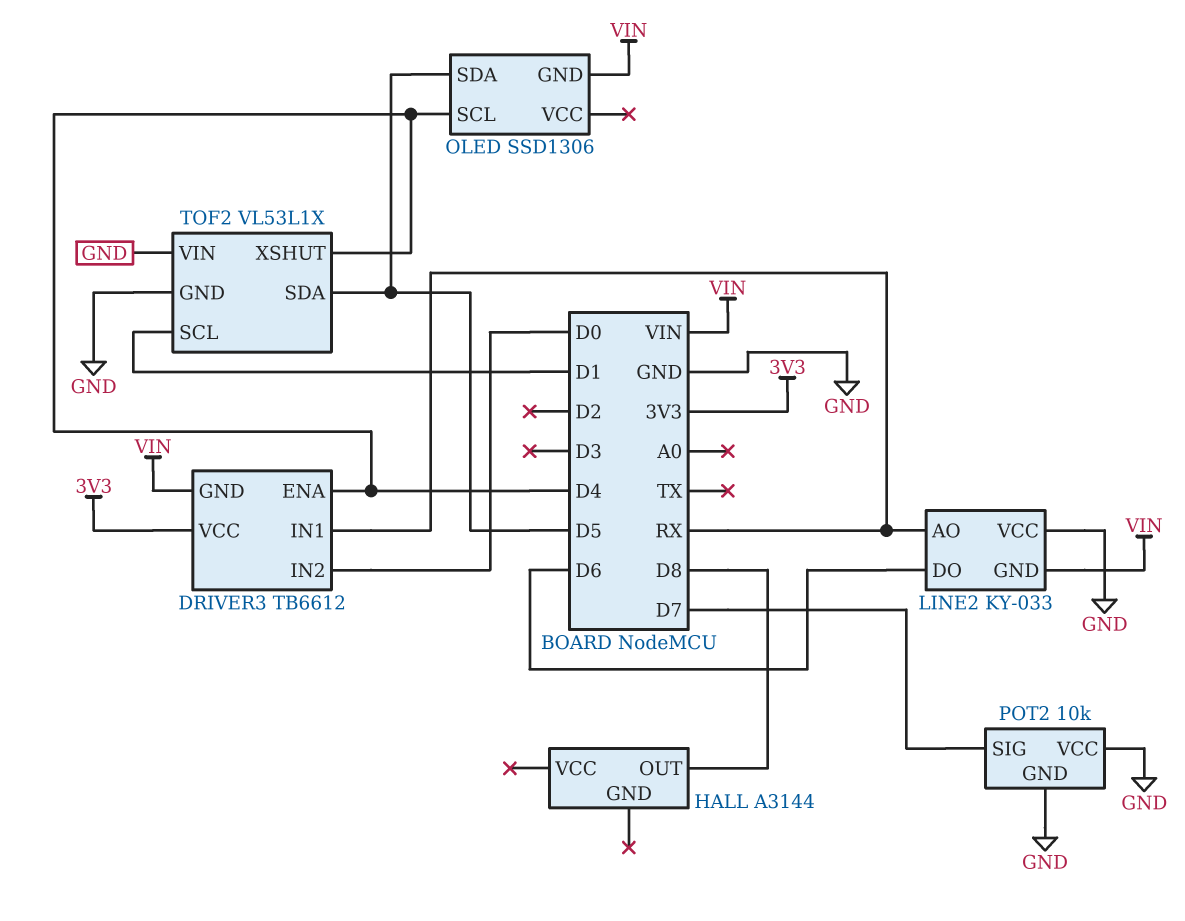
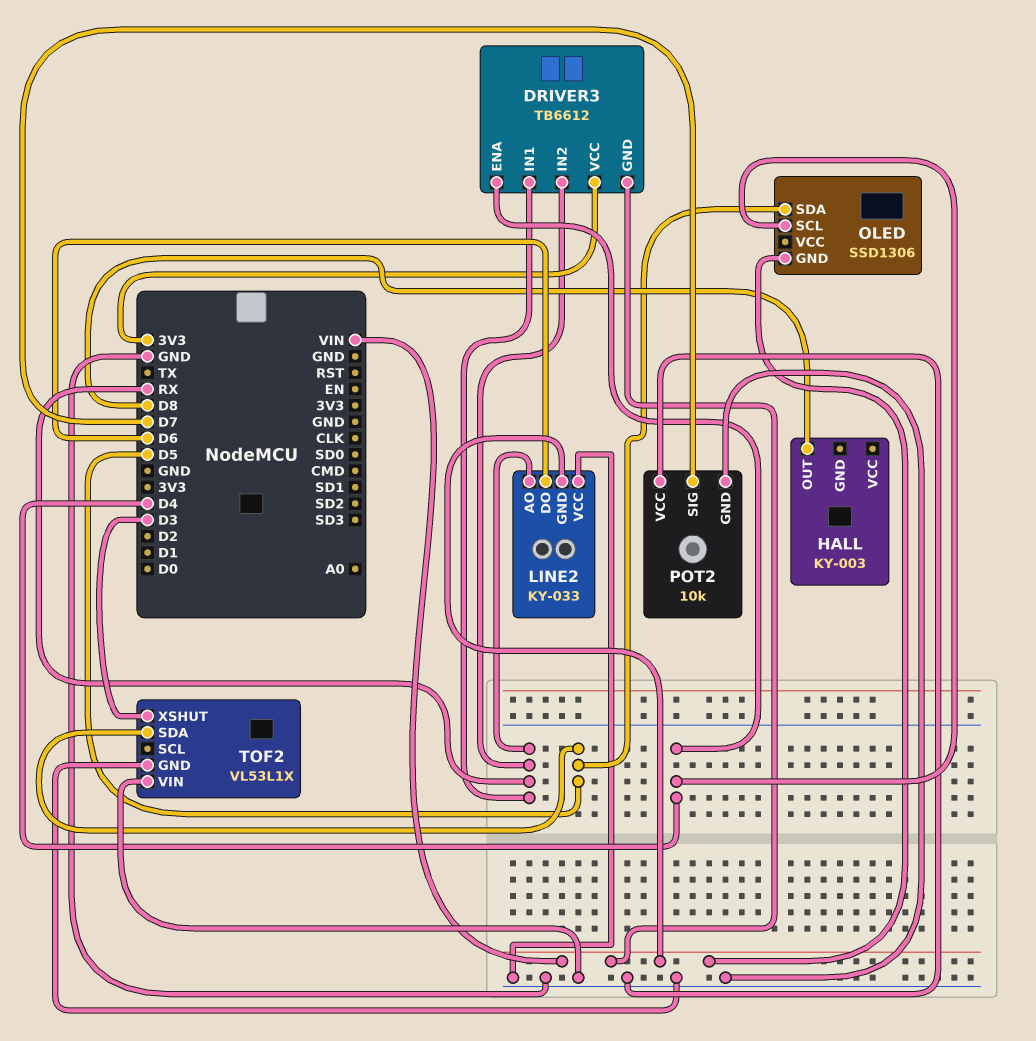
DRIVER3 pin IN2: D0 -> RX
HALL: A3144 -> KY-003
TOF2 pin SCL: D1 -> none
TOF2 pin XSHUT: D4 -> D3

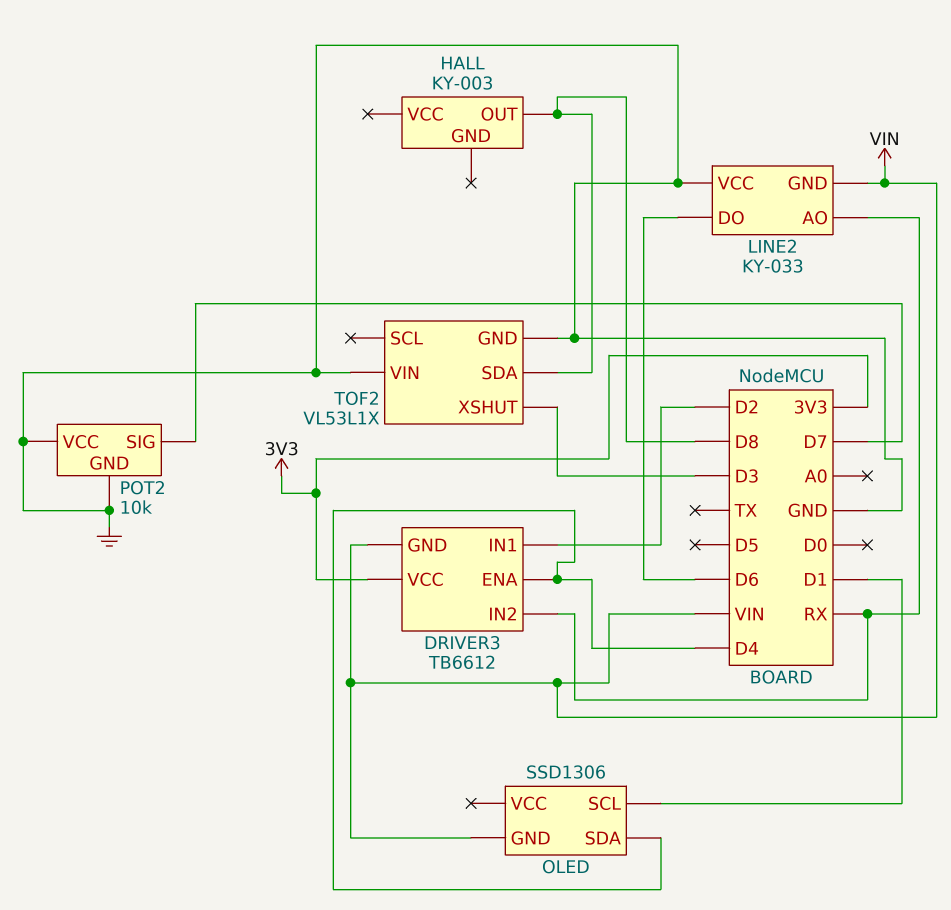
DRIVER3 pin IN1: RX -> D2
OLED pin SCL: D4 -> D1
OLED pin SDA: D5 -> D4
TOF2 pin SDA: D5 -> D8

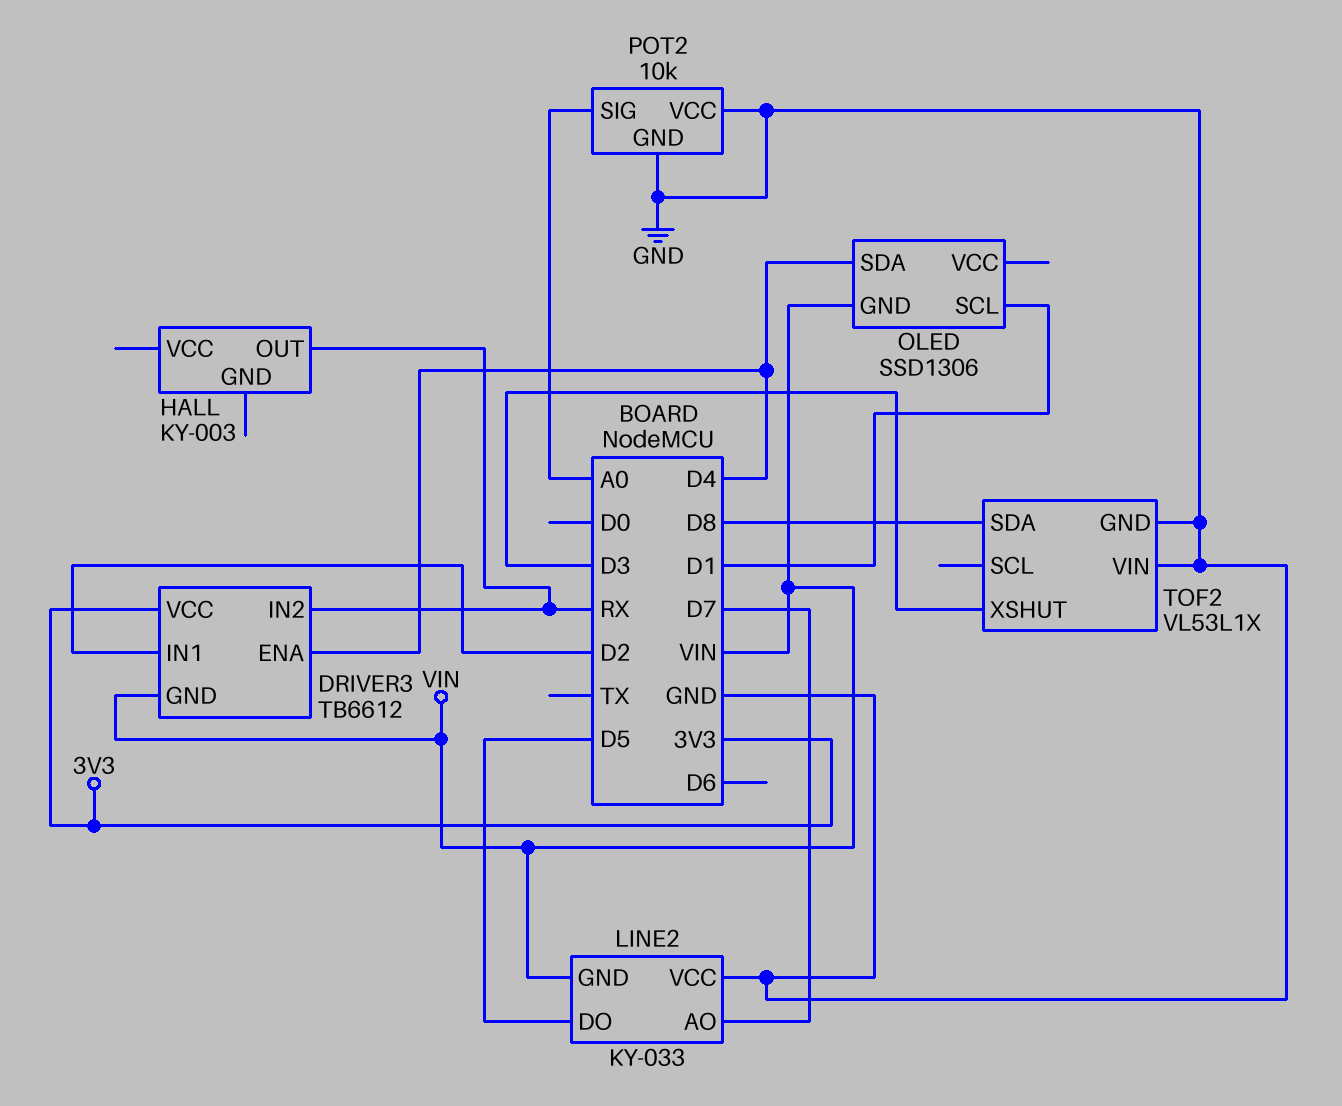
HALL pin OUT: D8 -> RX
LINE2 pin AO: RX -> D7
LINE2 pin DO: D6 -> D5
POT2 pin SIG: D7 -> A0

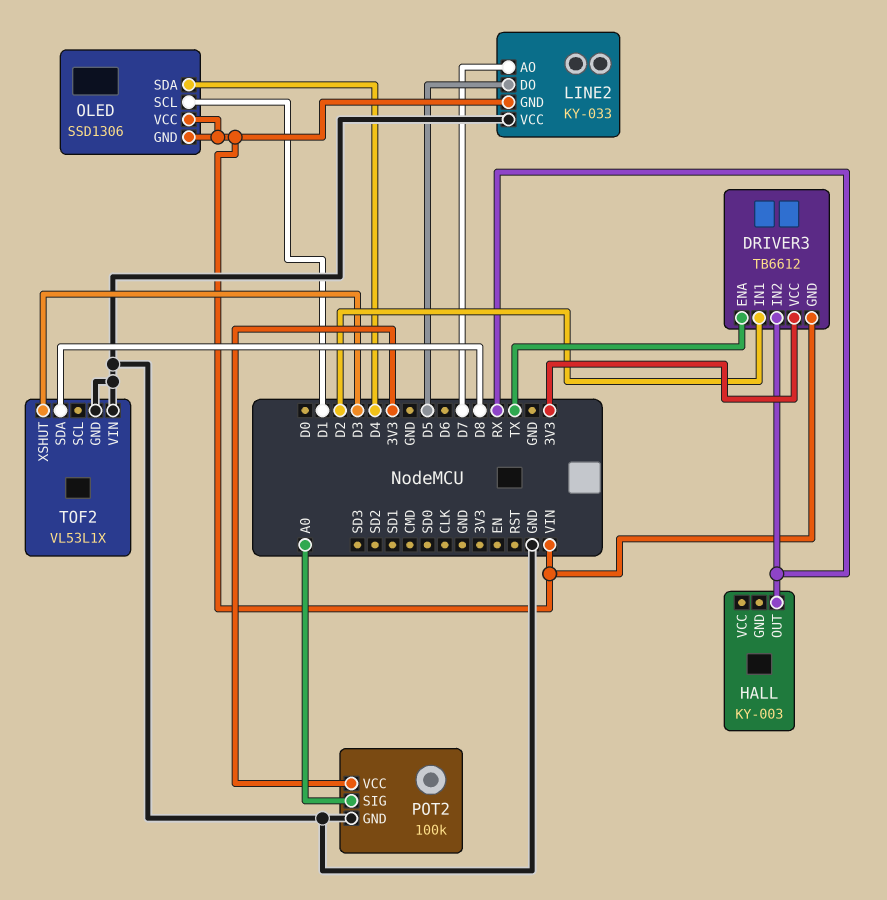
DRIVER3 pin ENA: D4 -> TX
OLED pin VCC: none -> VIN
POT2: 10k -> 100k
POT2 pin VCC: GND -> 3V3

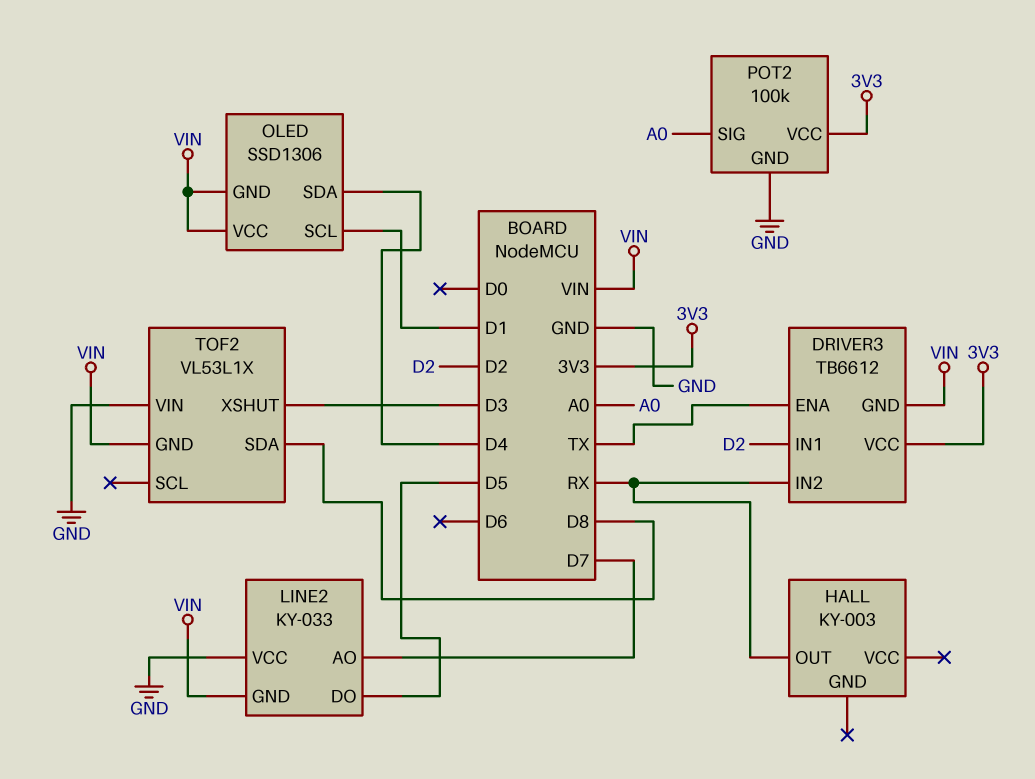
TOF2 pin GND: GND -> VIN

